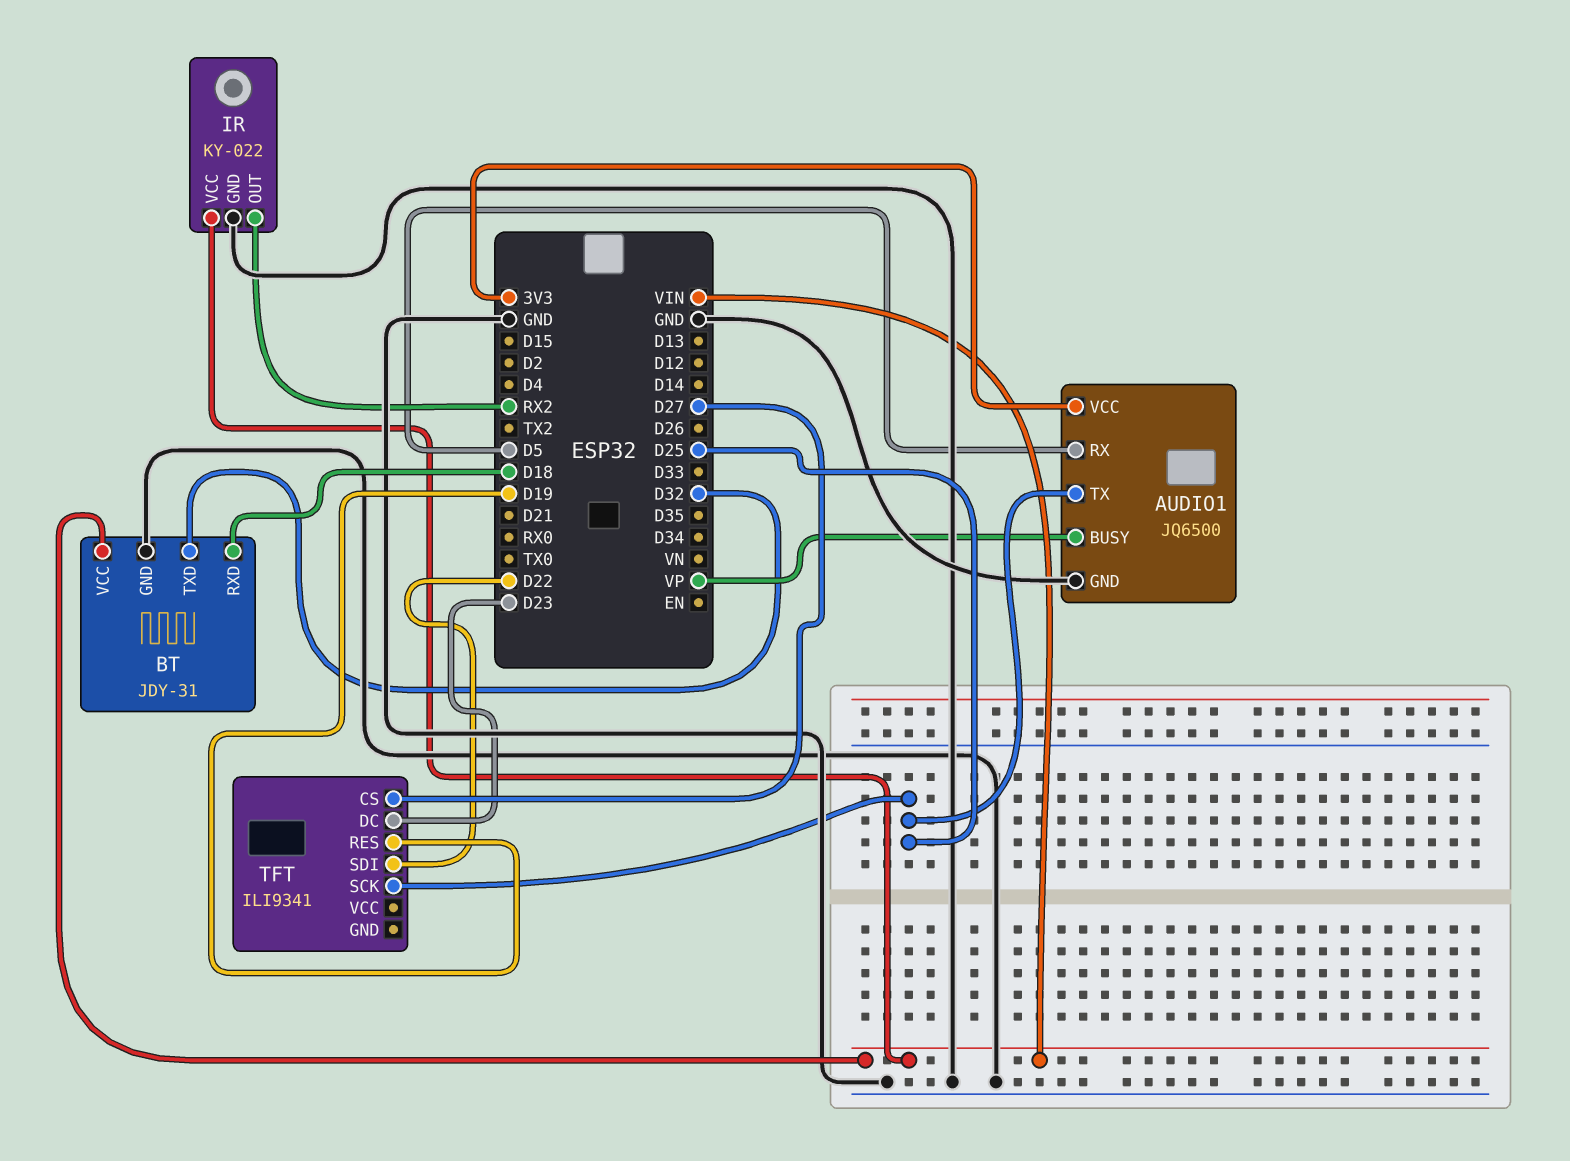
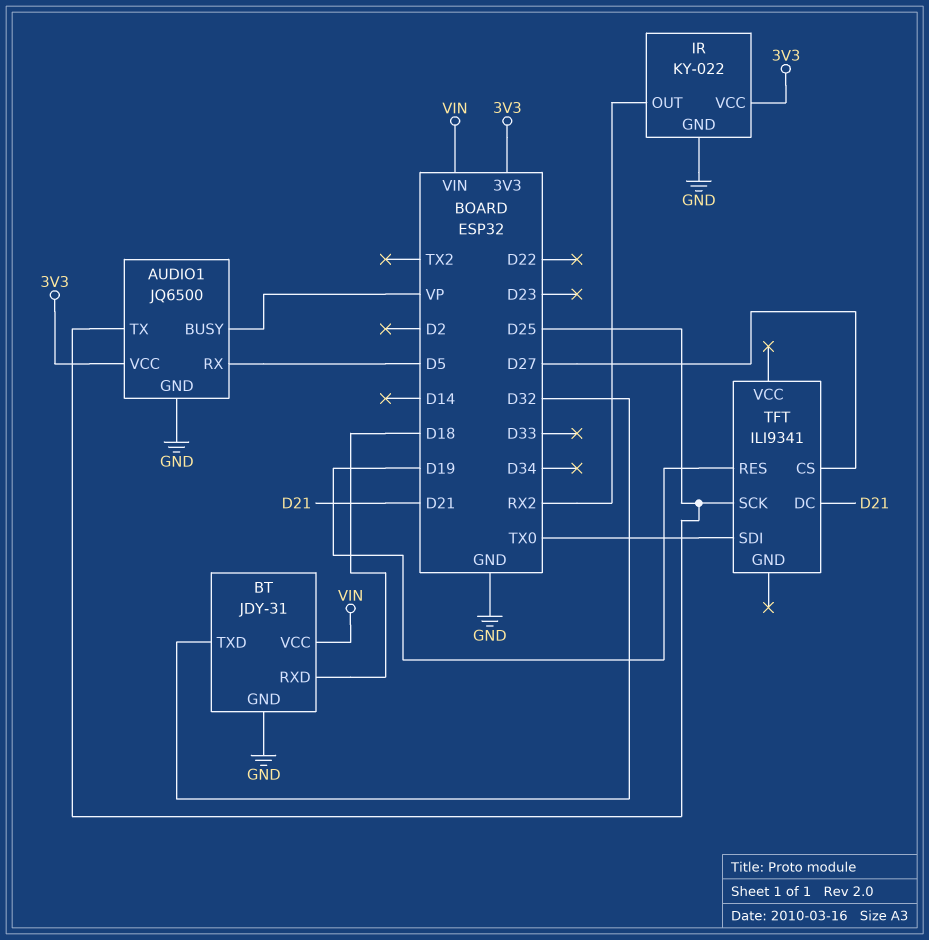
IR pin VCC: VIN -> 3V3
TFT pin DC: D23 -> D21
TFT pin SDI: D22 -> TX0

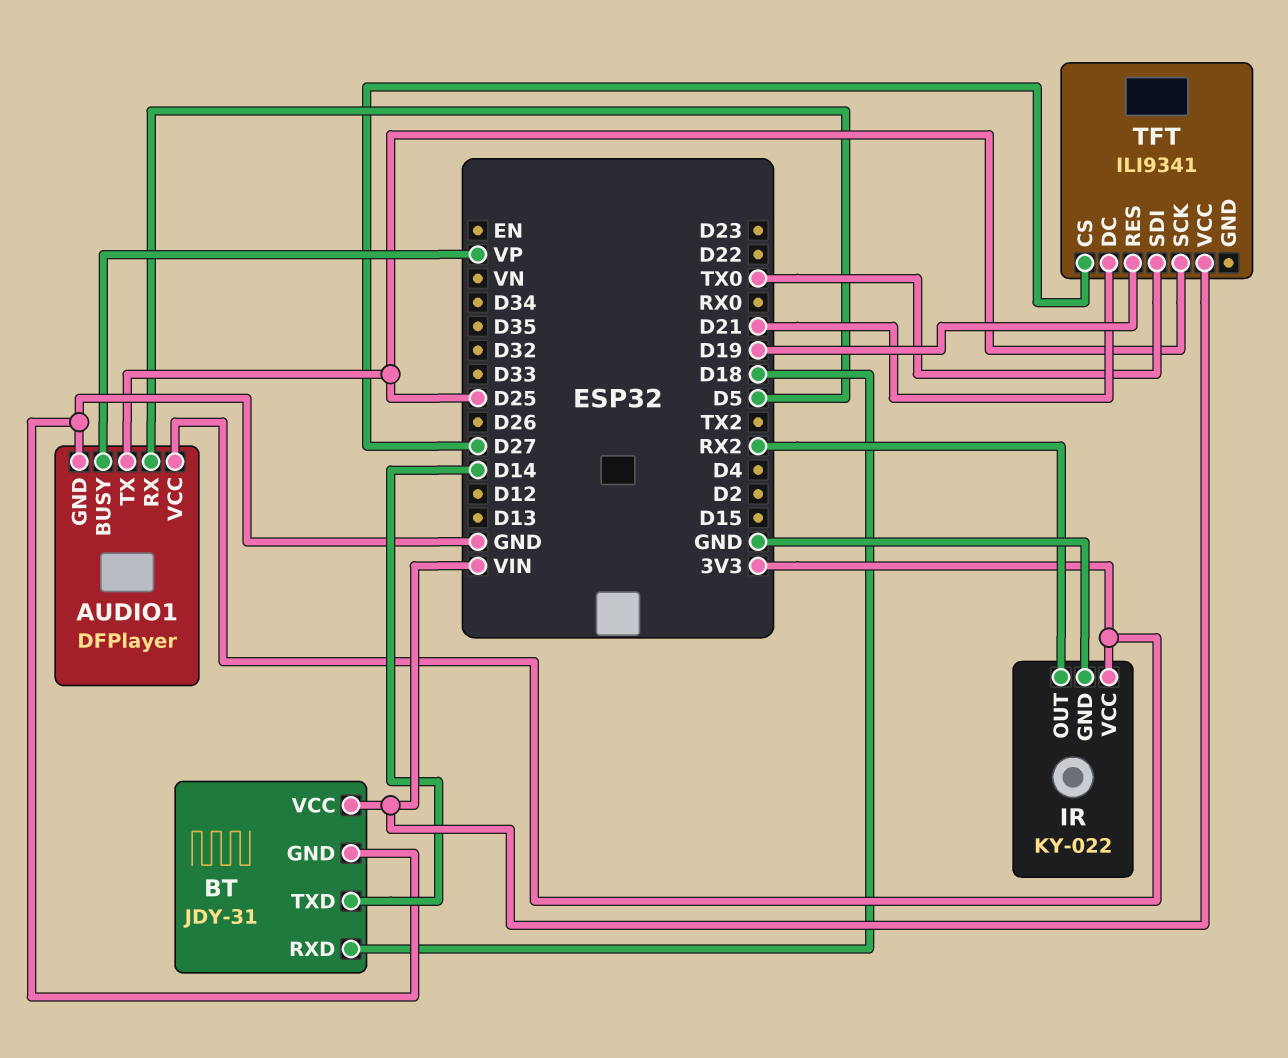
AUDIO1: JQ6500 -> DFPlayer
BT pin TXD: D32 -> D14
TFT pin VCC: none -> VIN

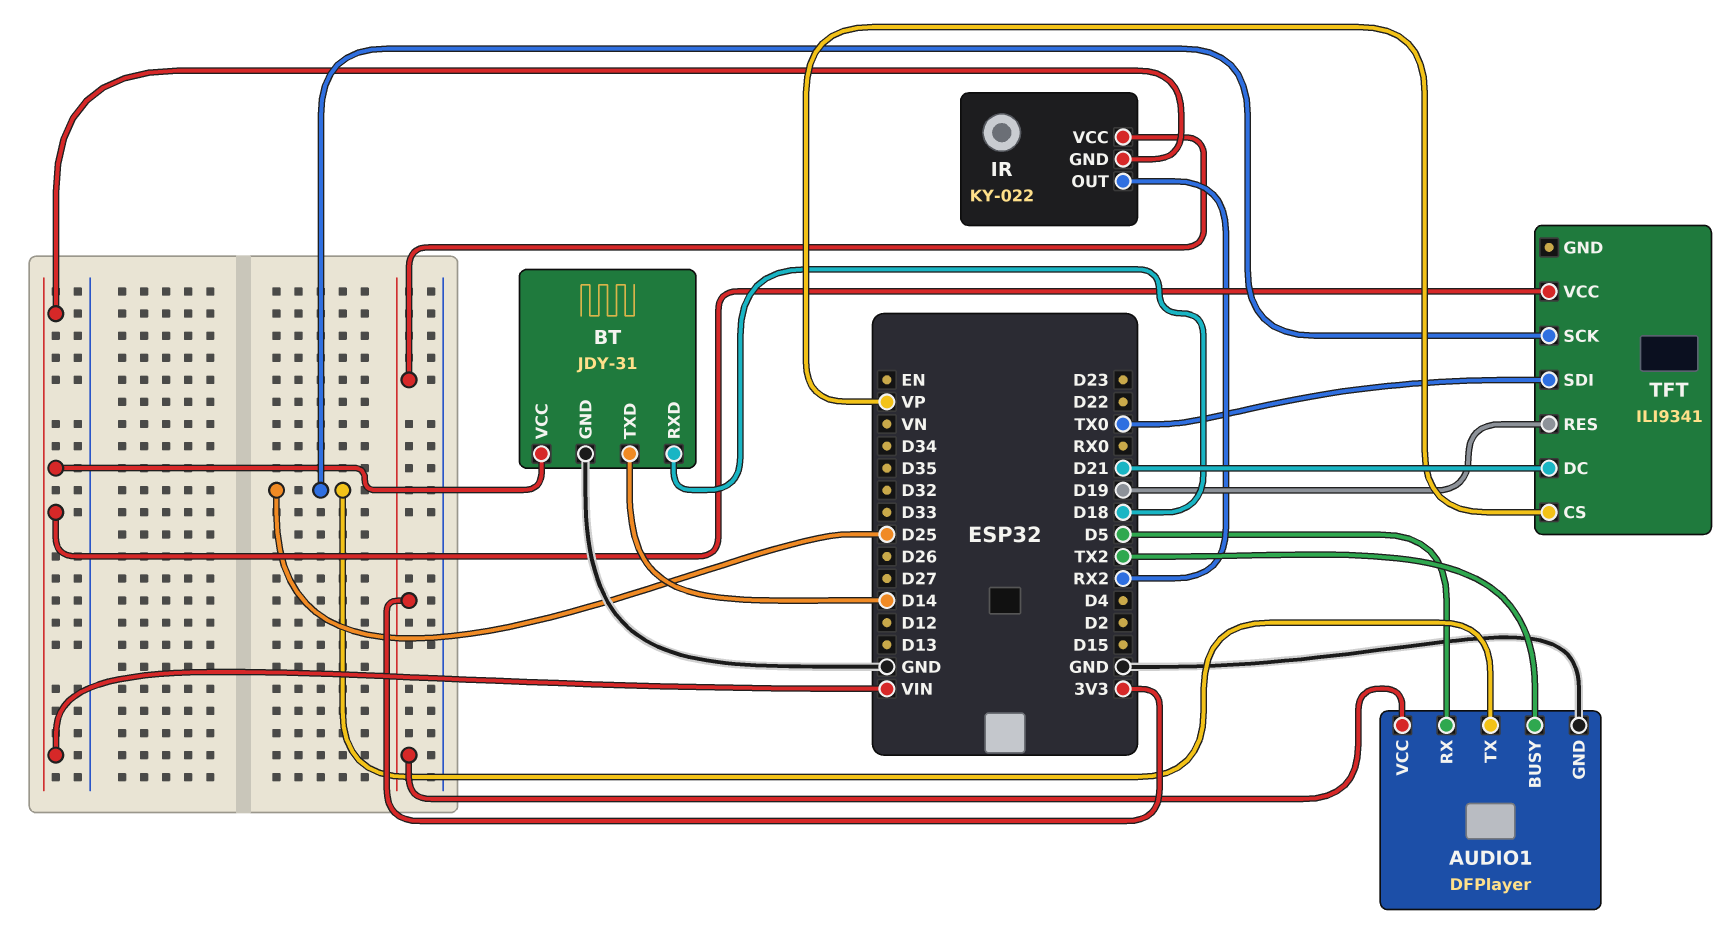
AUDIO1 pin BUSY: VP -> TX2
IR pin GND: GND -> VIN
TFT pin CS: D27 -> VP

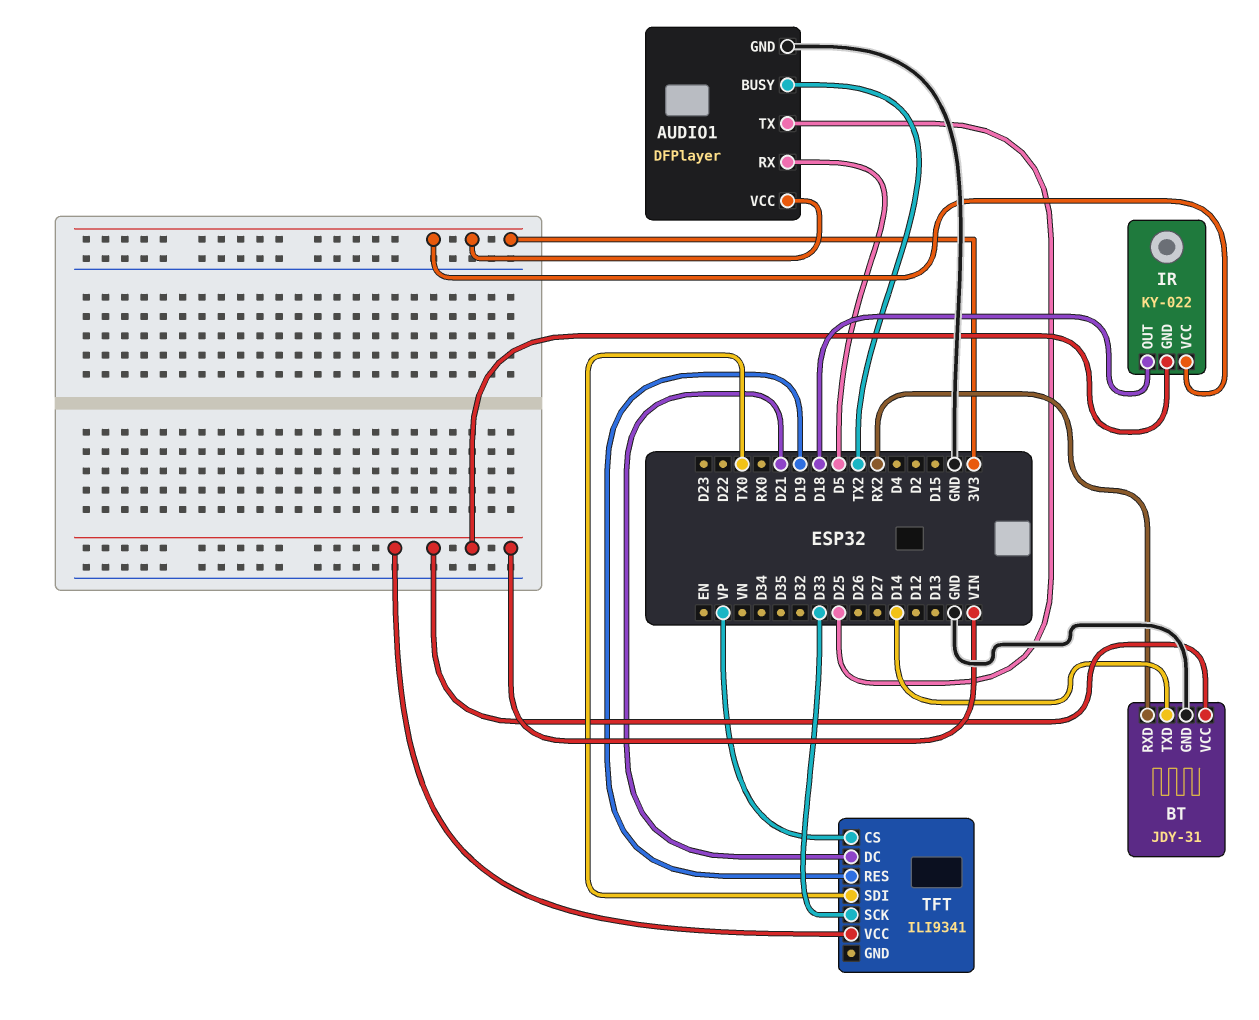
BT pin RXD: D18 -> RX2
IR pin OUT: RX2 -> D18
TFT pin SCK: D25 -> D33

